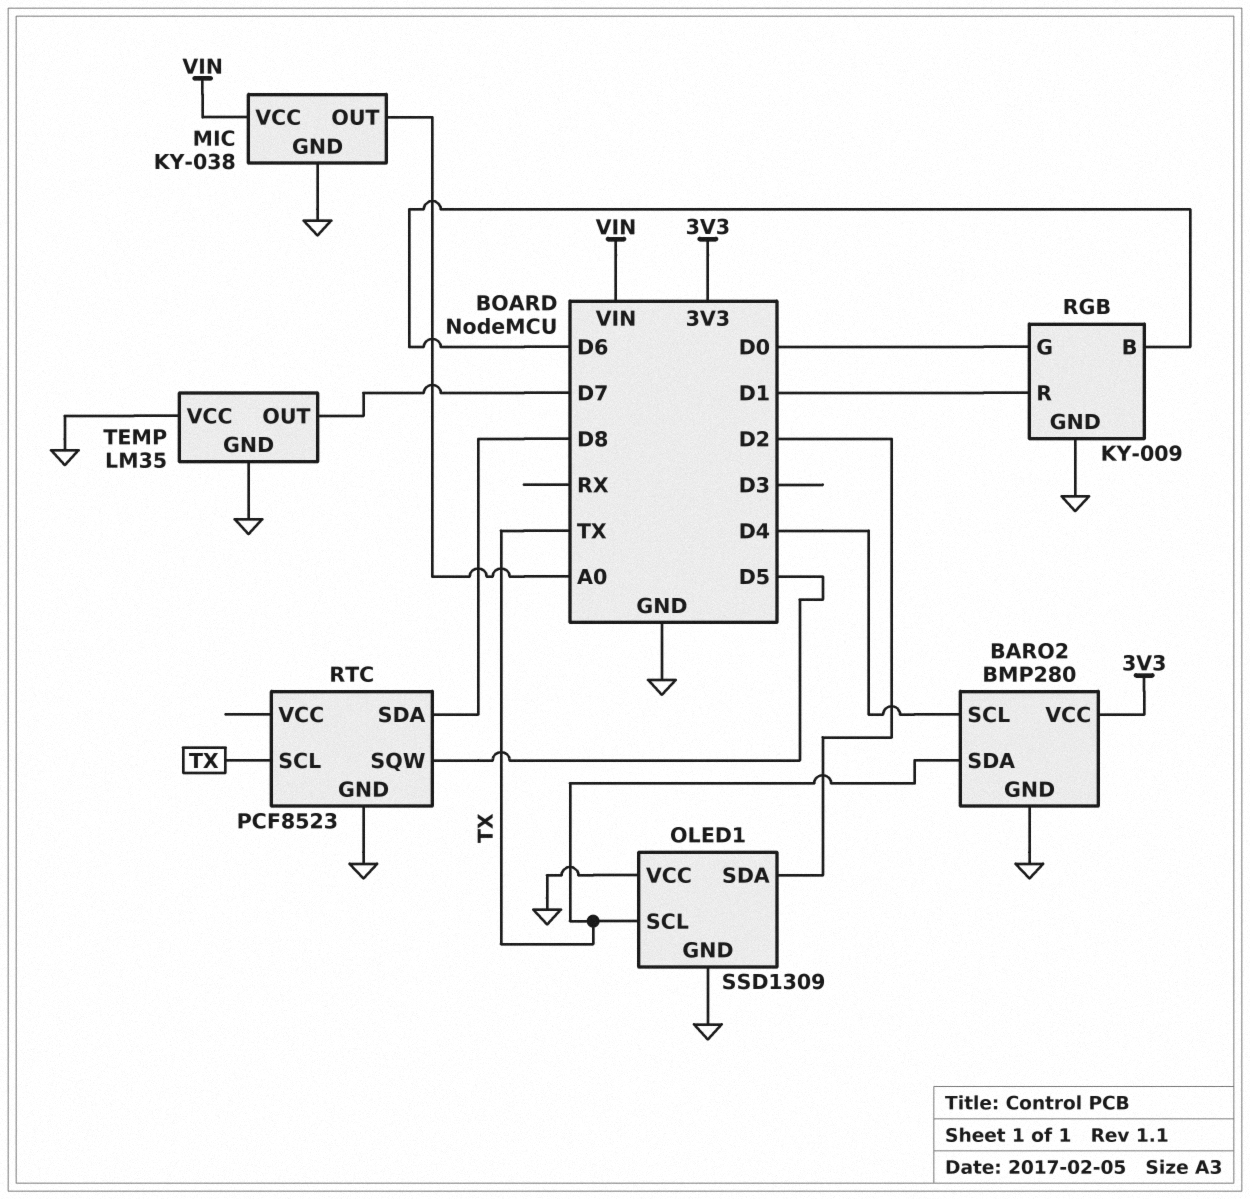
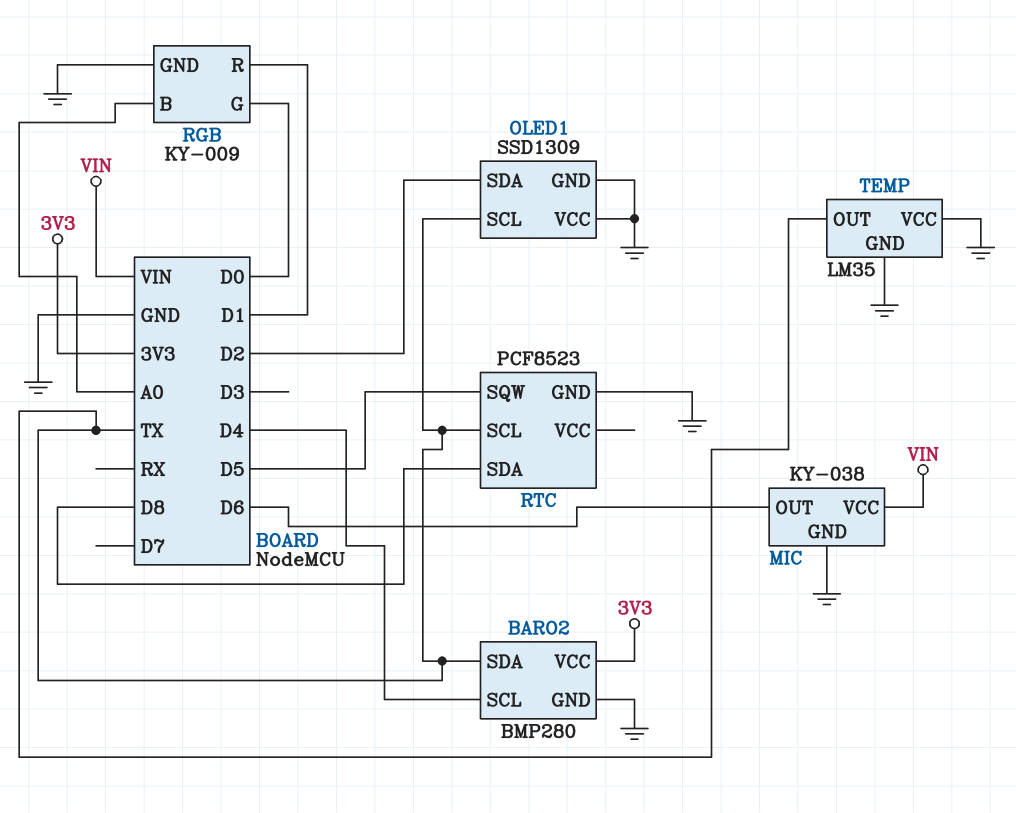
MIC pin OUT: A0 -> D6
RGB pin B: D6 -> A0
TEMP pin OUT: D7 -> TX

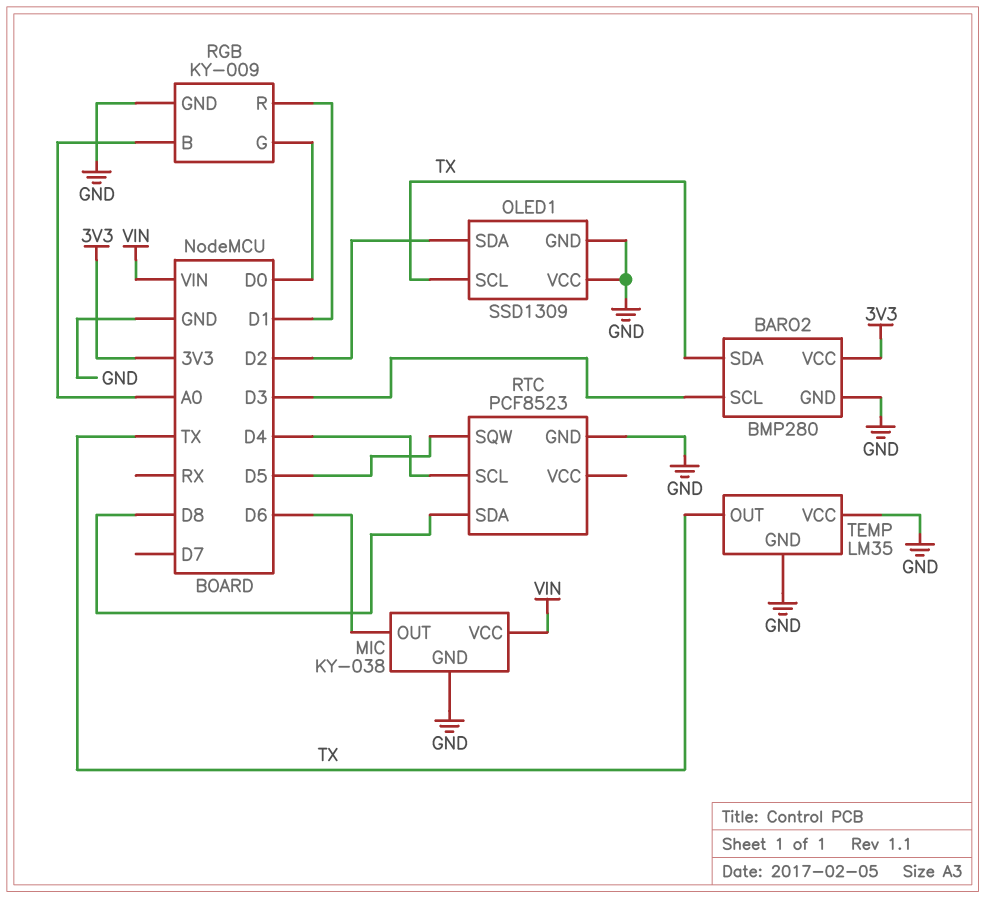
BARO2 pin SCL: D4 -> D3
RTC pin SCL: TX -> D4

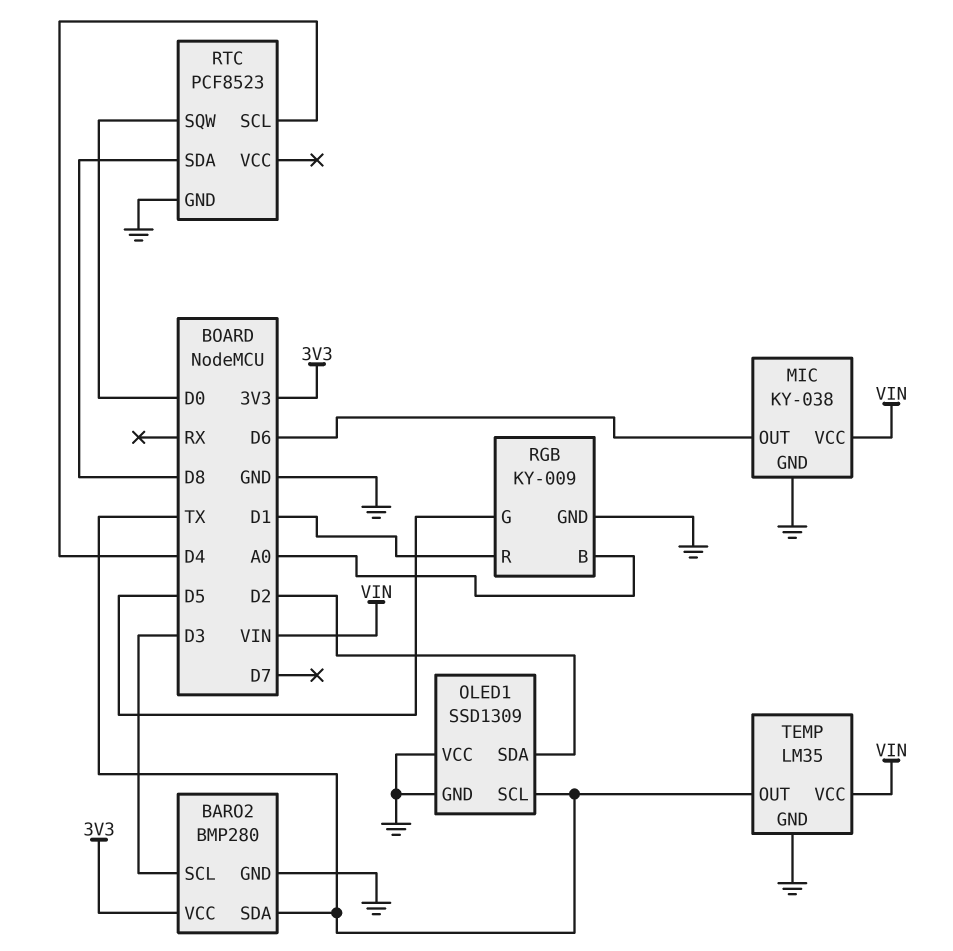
RGB pin G: D0 -> D5
RTC pin SQW: D5 -> D0
TEMP pin VCC: GND -> VIN

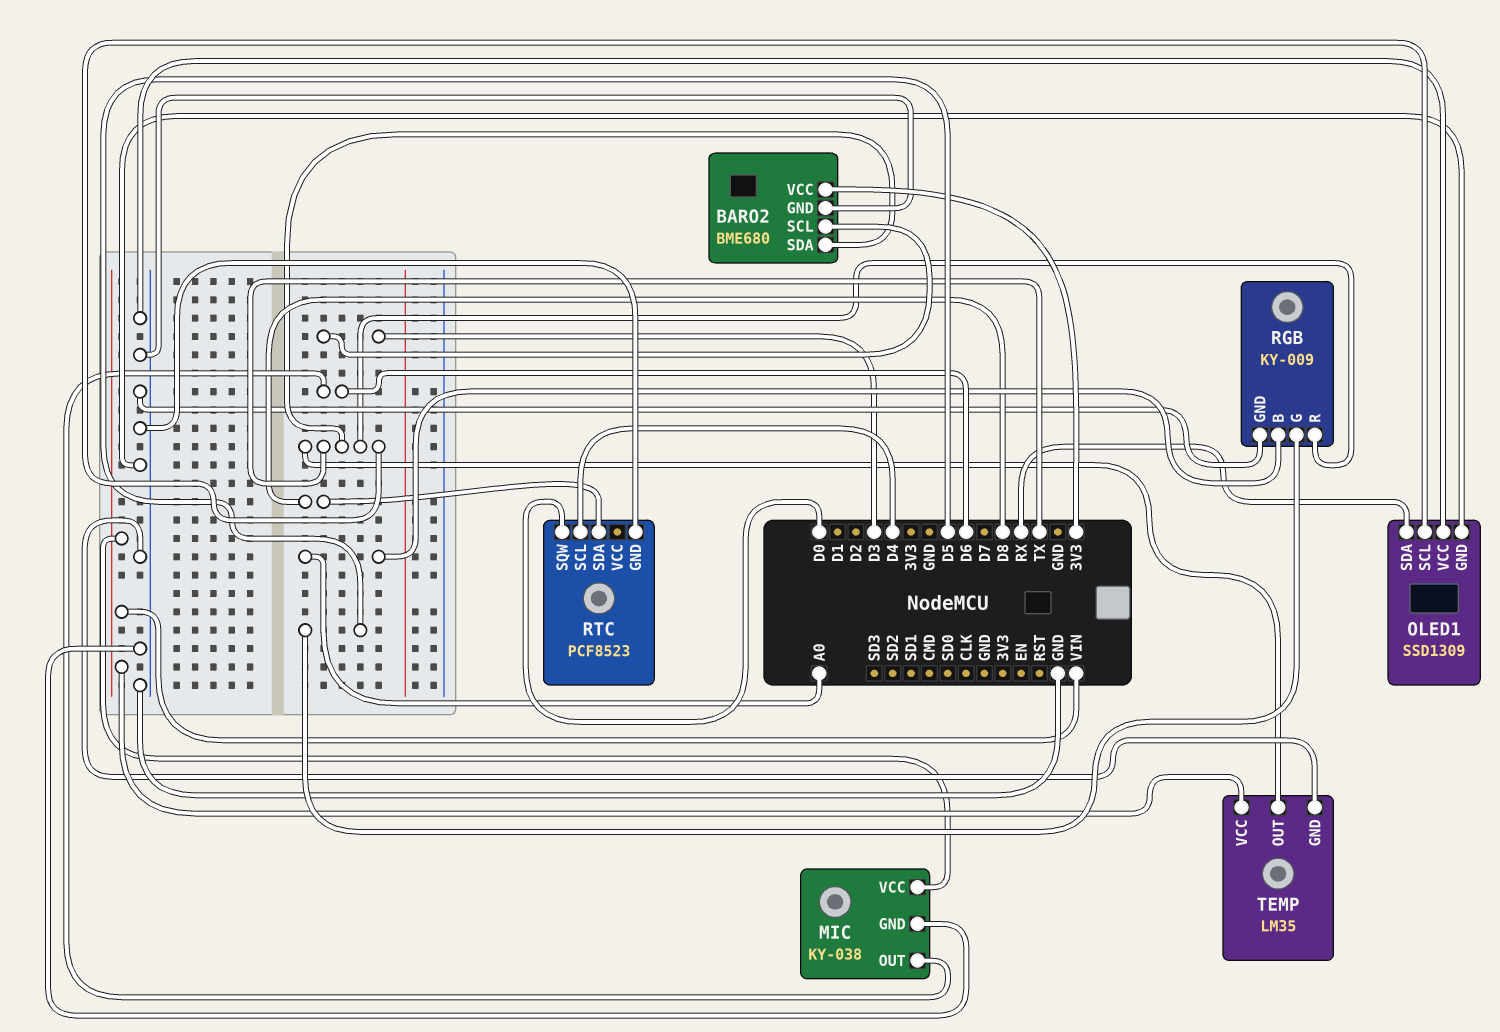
BARO2: BMP280 -> BME680
OLED1 pin SDA: D2 -> RX
RGB pin R: D1 -> TX

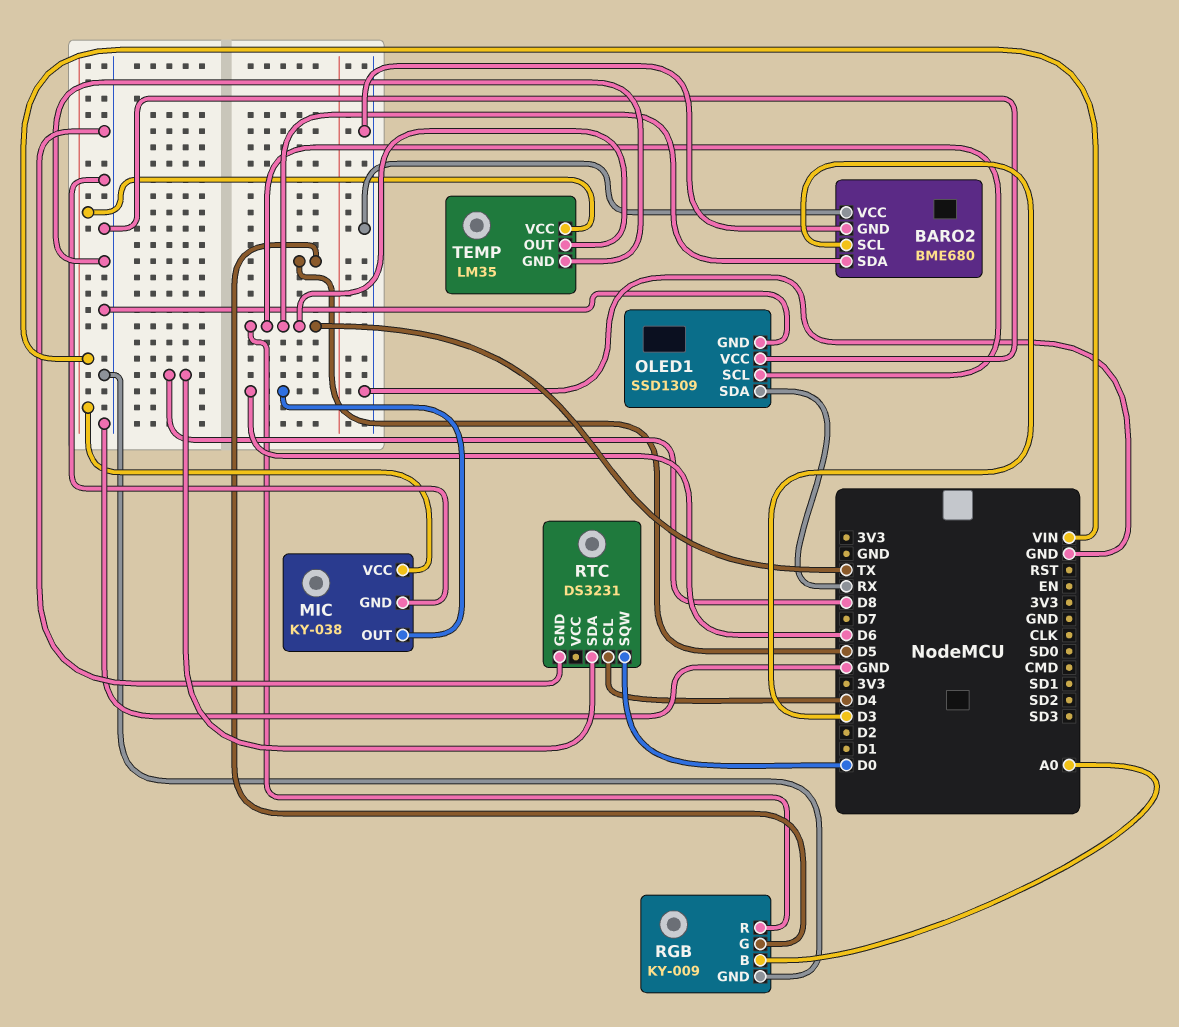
BARO2 pin VCC: 3V3 -> GND
RTC: PCF8523 -> DS3231

